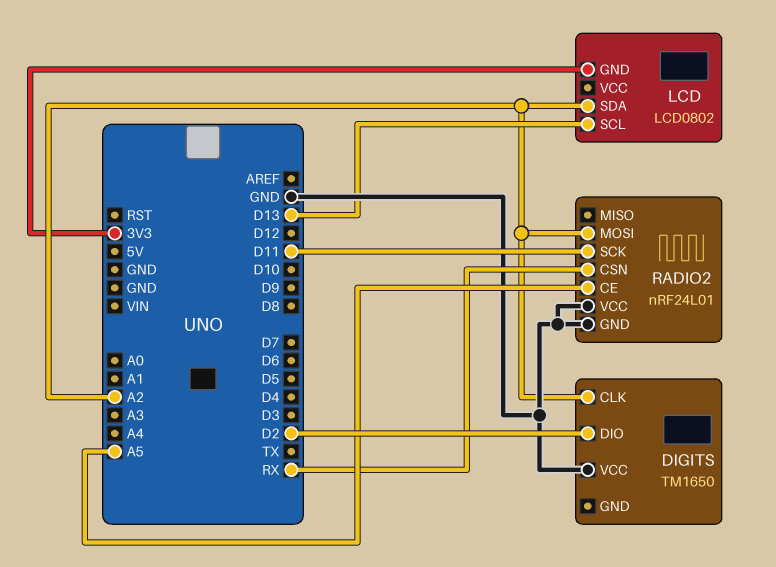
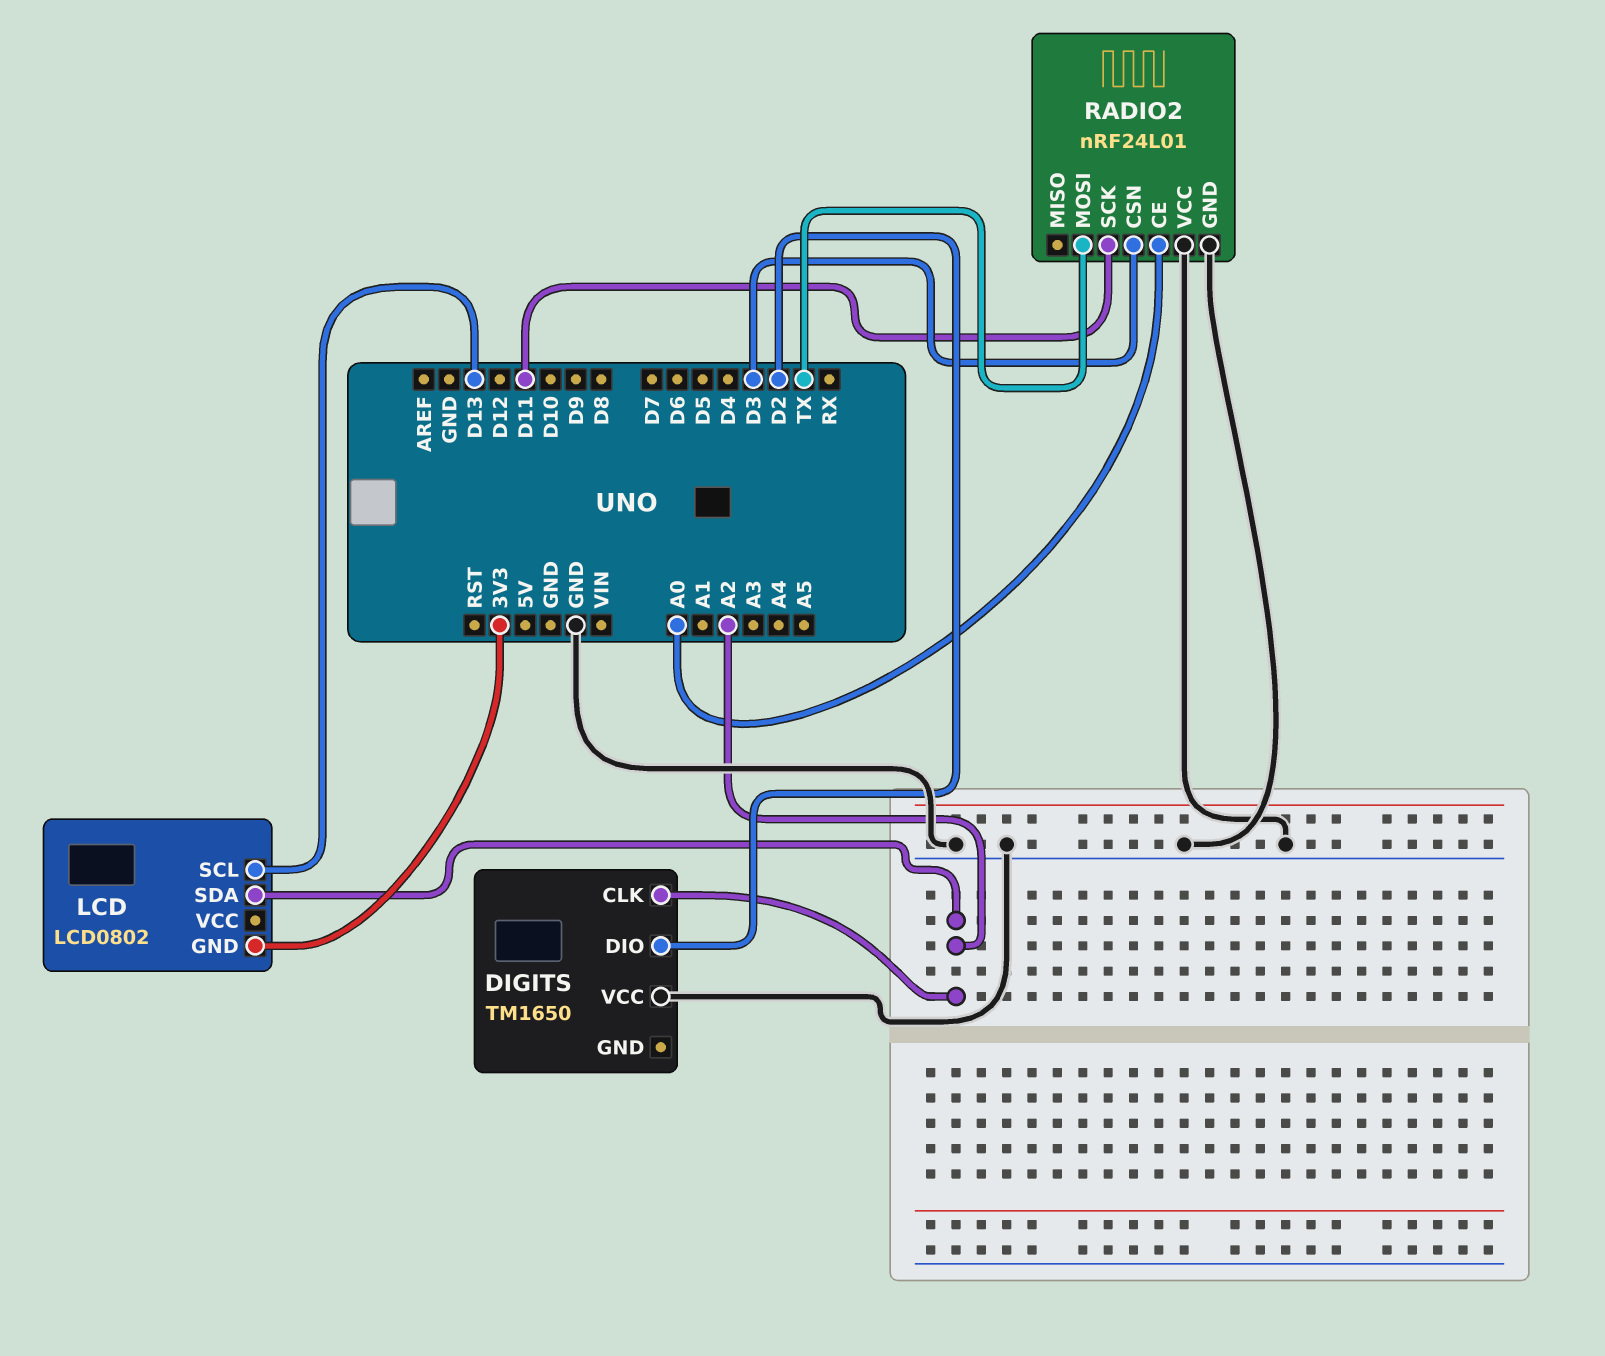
RADIO2 pin CE: A5 -> A0
RADIO2 pin CSN: RX -> D3
RADIO2 pin MOSI: A2 -> TX

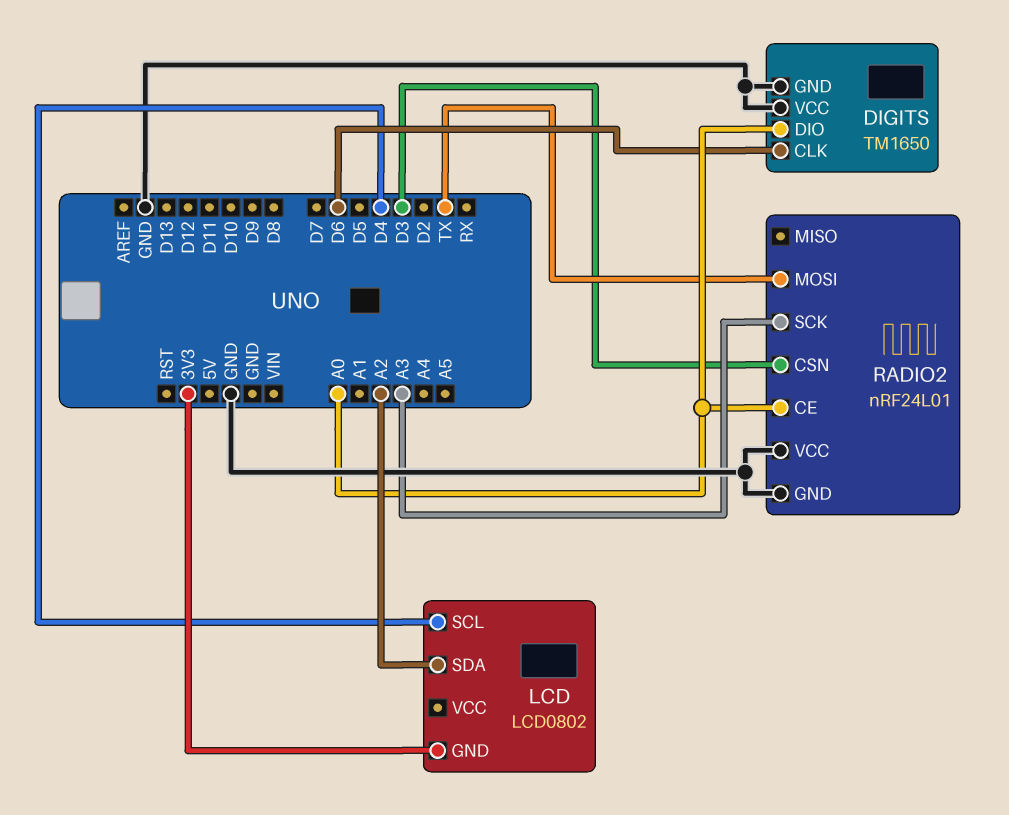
DIGITS pin CLK: A2 -> D6
DIGITS pin DIO: D2 -> A0
DIGITS pin GND: none -> GND
LCD pin SCL: D13 -> D4
RADIO2 pin SCK: D11 -> A3

